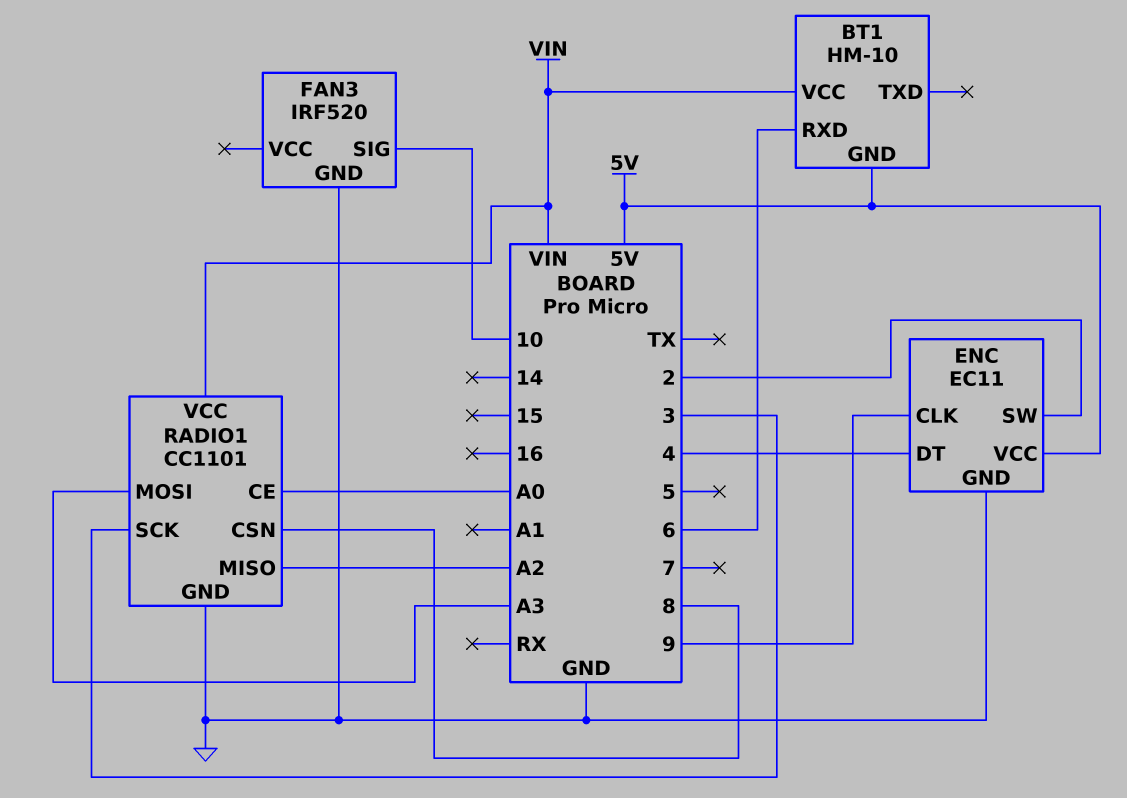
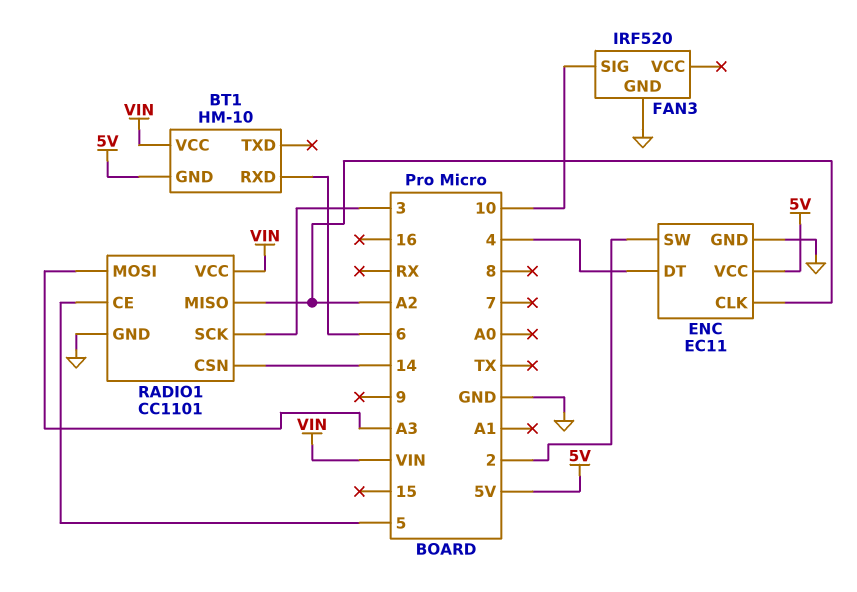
ENC pin CLK: 9 -> A2
RADIO1 pin CE: A0 -> 5
RADIO1 pin CSN: 8 -> 14

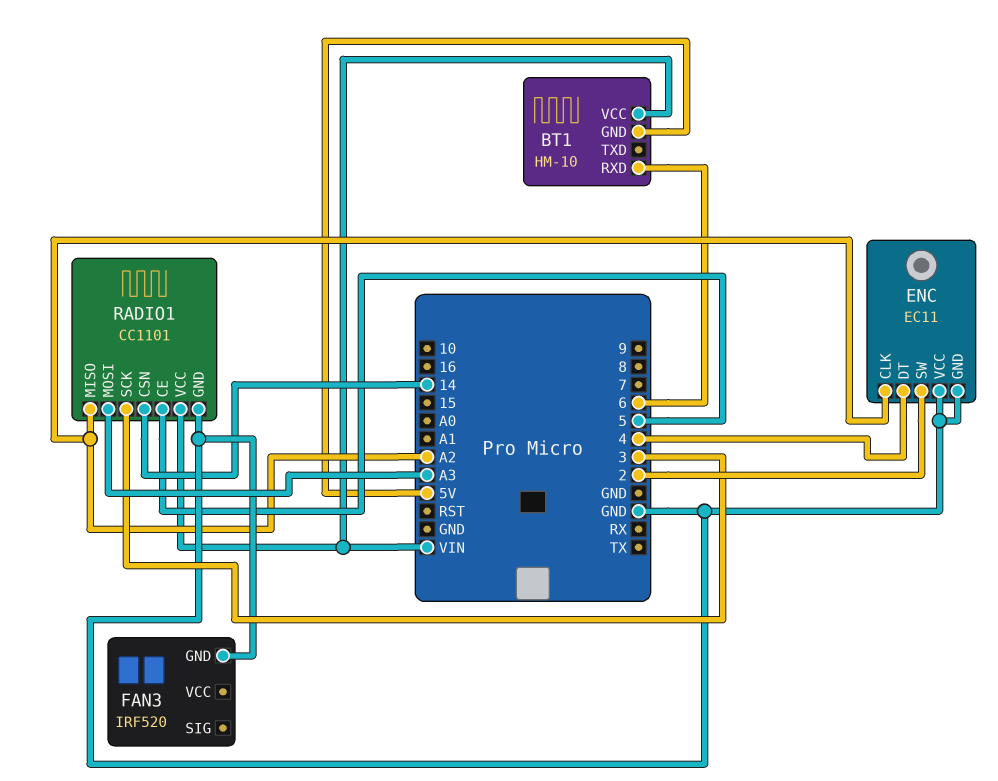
ENC pin VCC: 5V -> GND
FAN3 pin SIG: 10 -> none

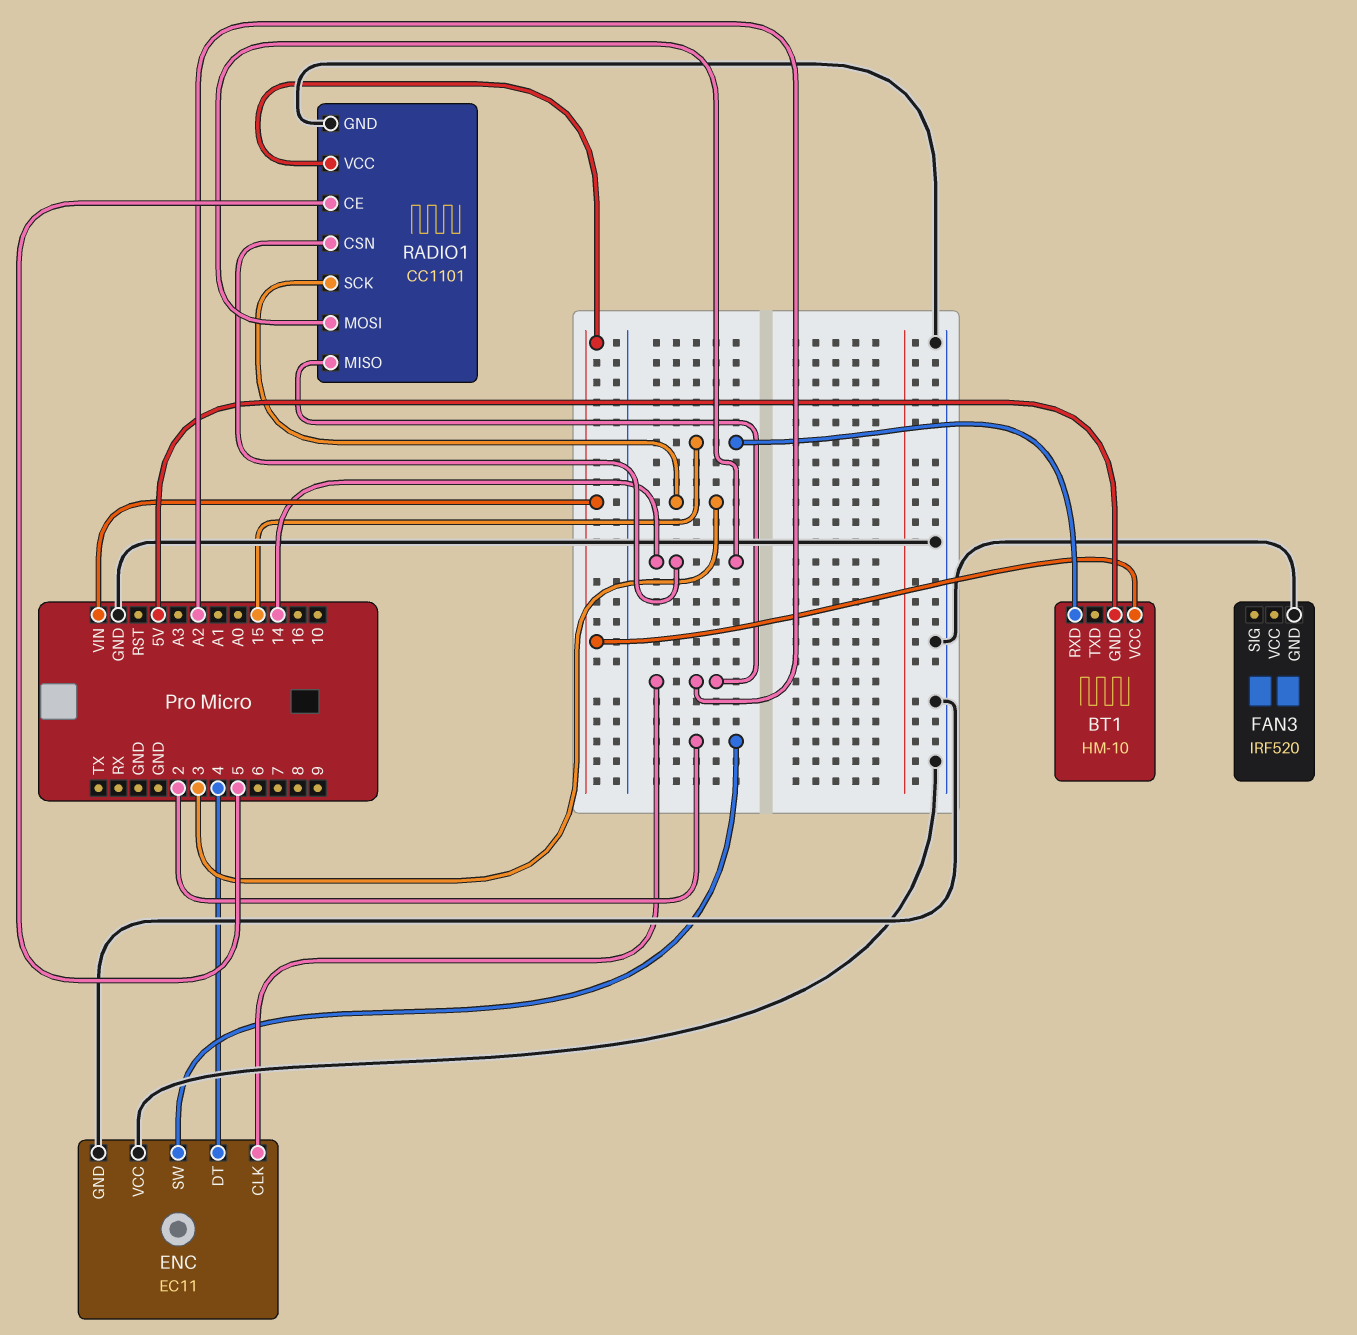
BT1 pin RXD: 6 -> 15
RADIO1 pin MOSI: A3 -> 14

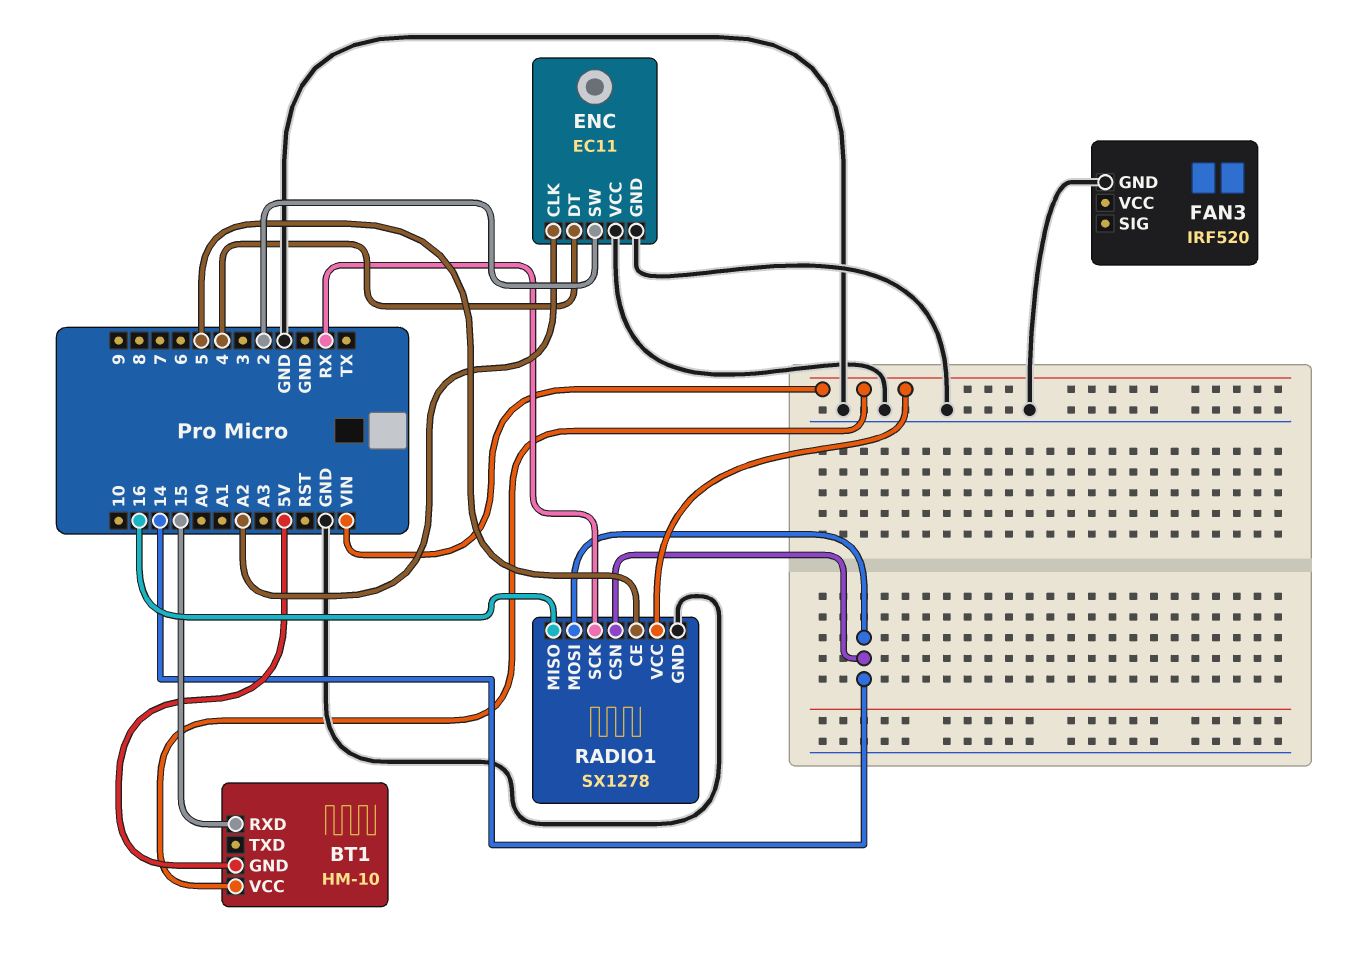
RADIO1: CC1101 -> SX1278
RADIO1 pin MISO: A2 -> 16
RADIO1 pin SCK: 3 -> RX

